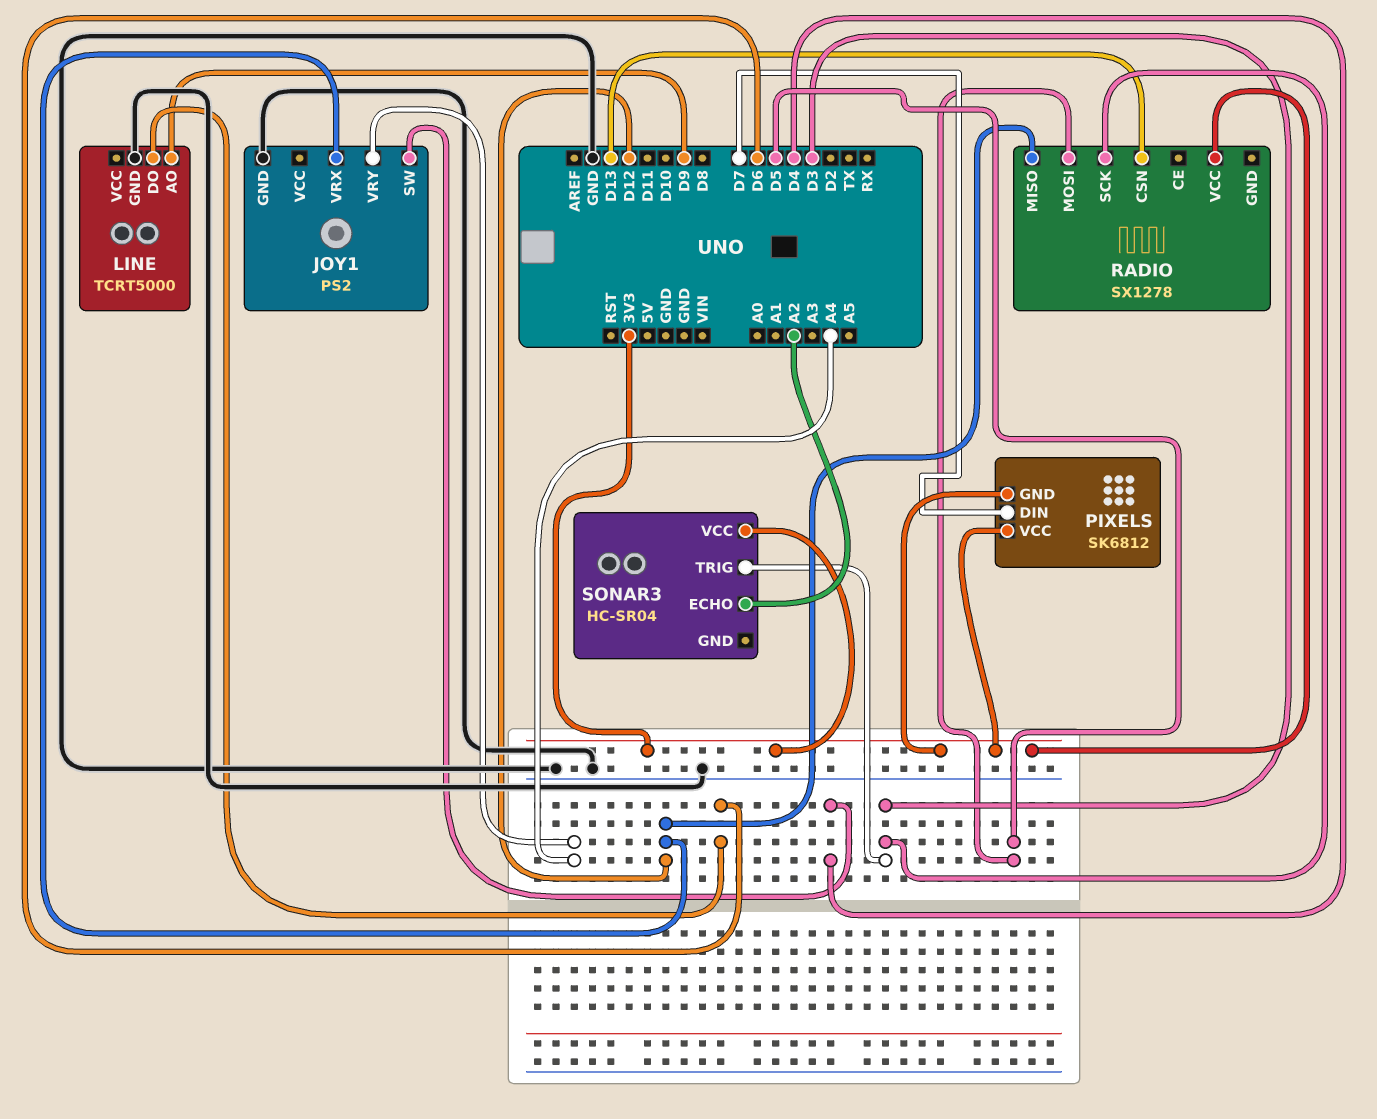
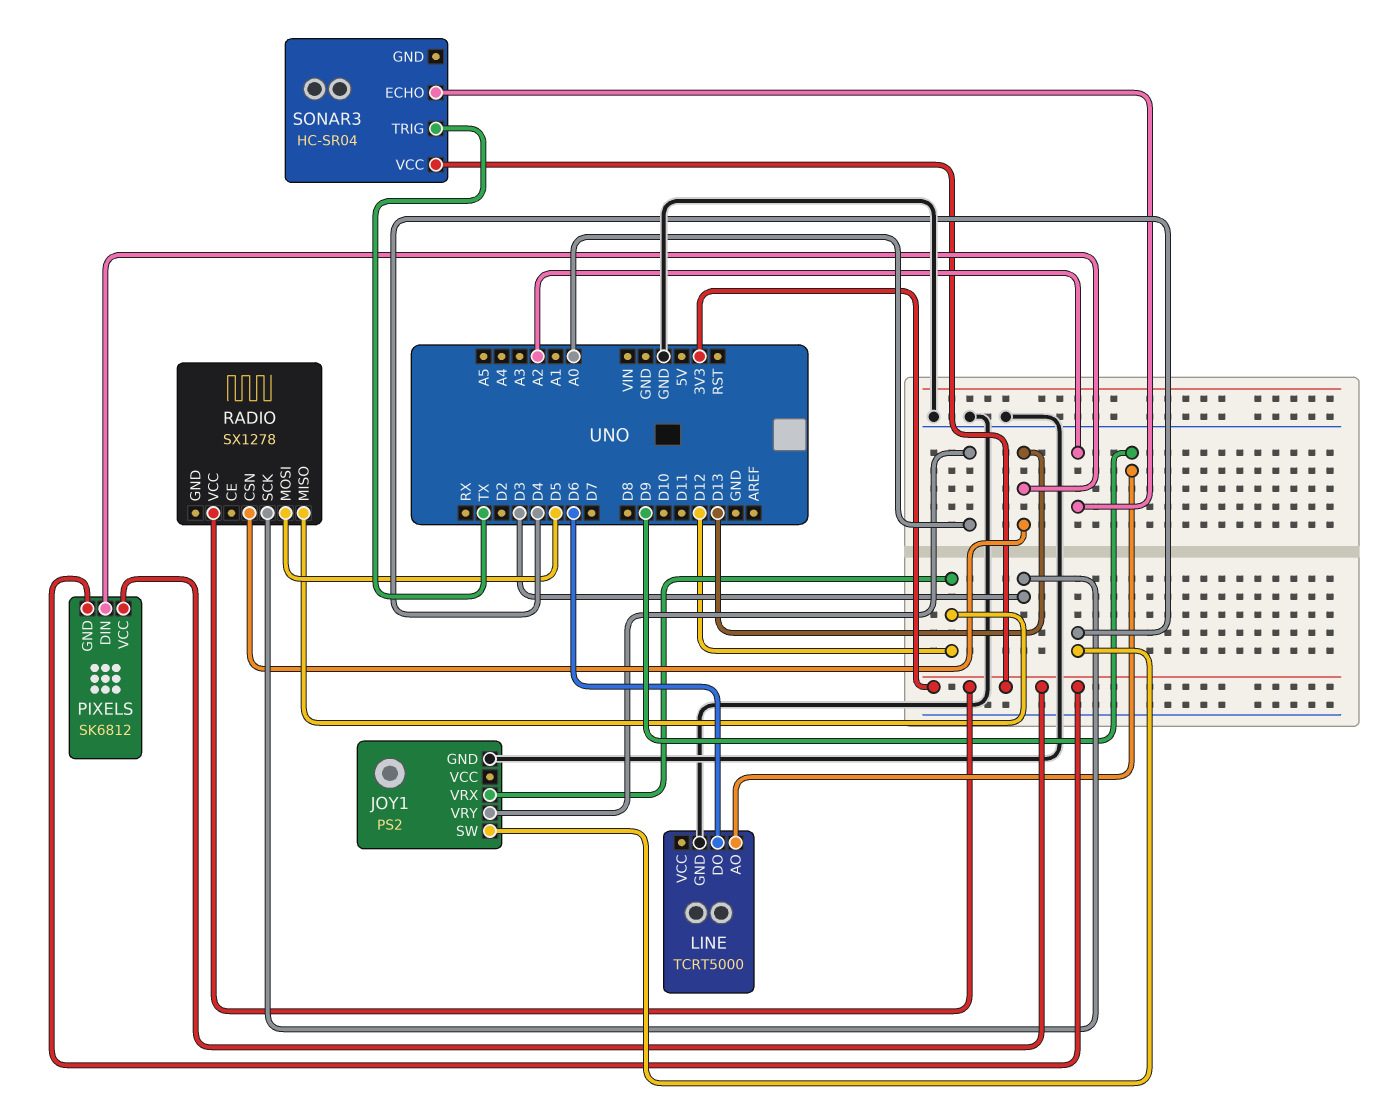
JOY1 pin VRY: A4 -> A0
PIXELS pin DIN: D7 -> D13
SONAR3 pin TRIG: D3 -> TX

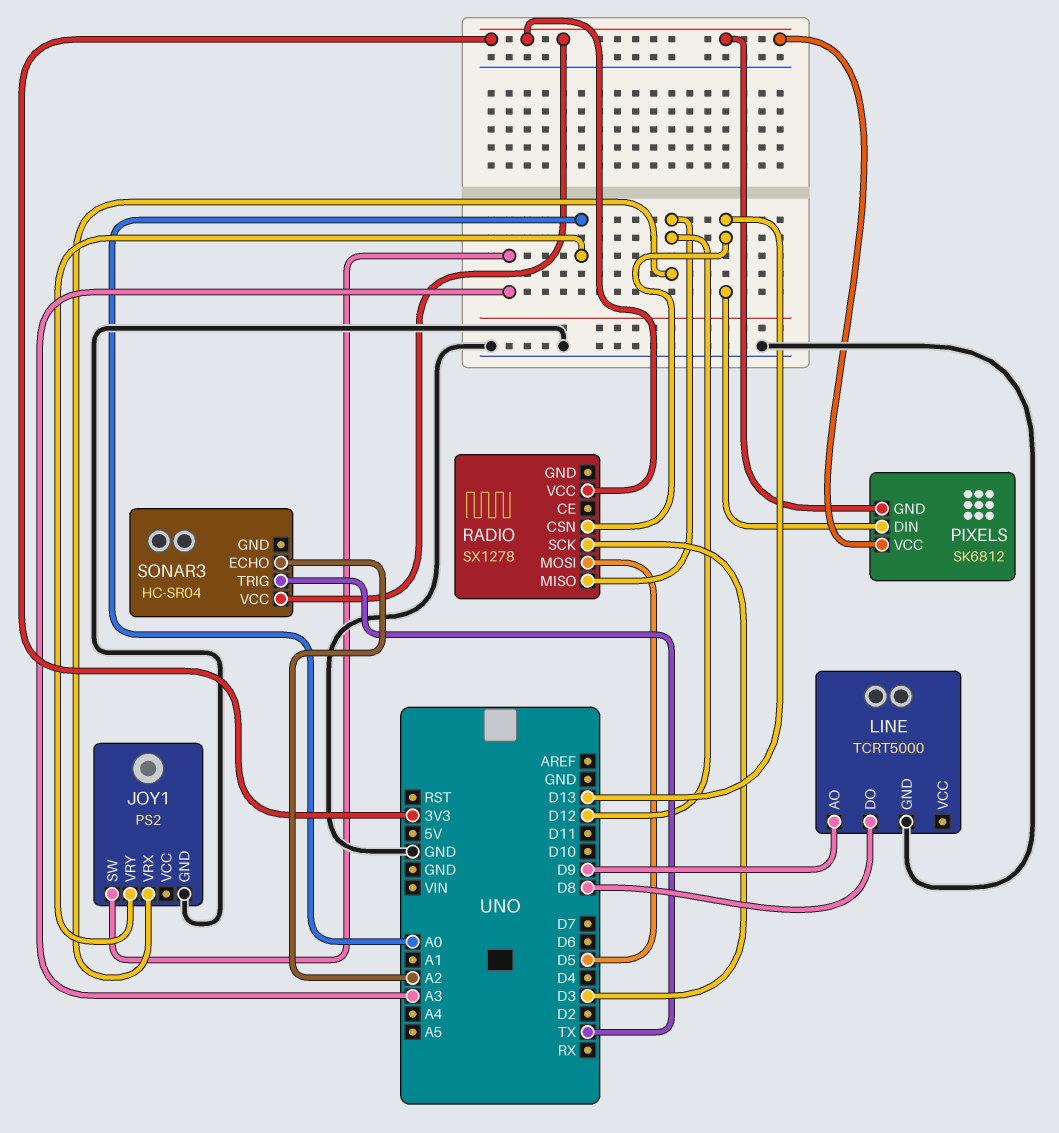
JOY1 pin SW: D4 -> A3
LINE pin DO: D6 -> D8

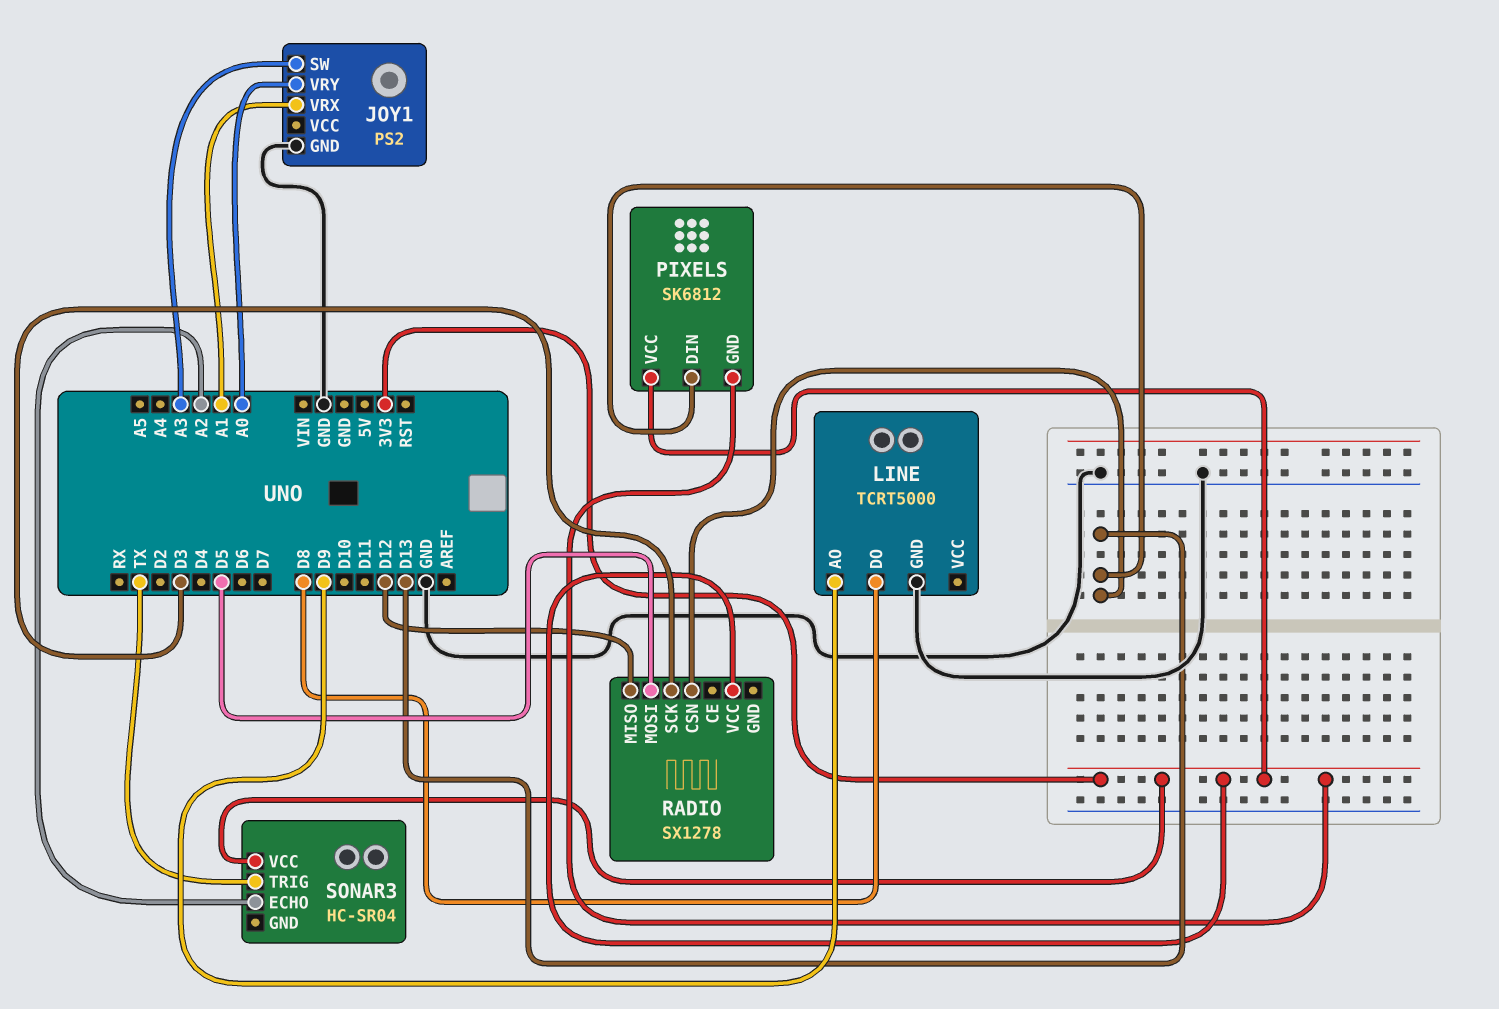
JOY1 pin VRX: D12 -> A1

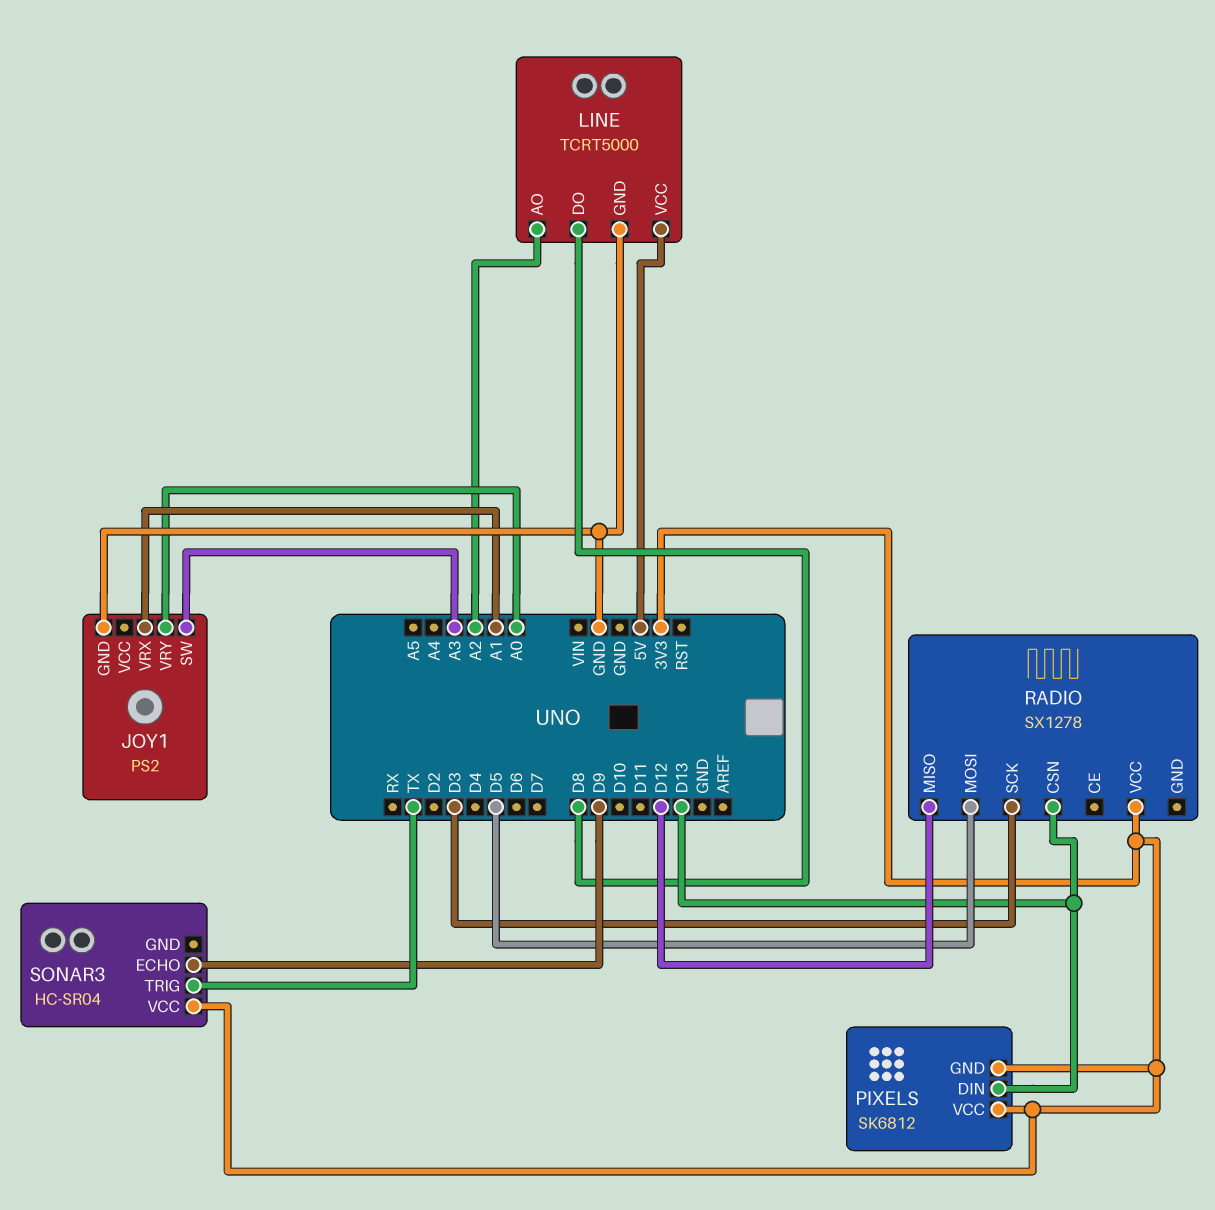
LINE pin AO: D9 -> A2
LINE pin VCC: none -> 5V
SONAR3 pin ECHO: A2 -> D9

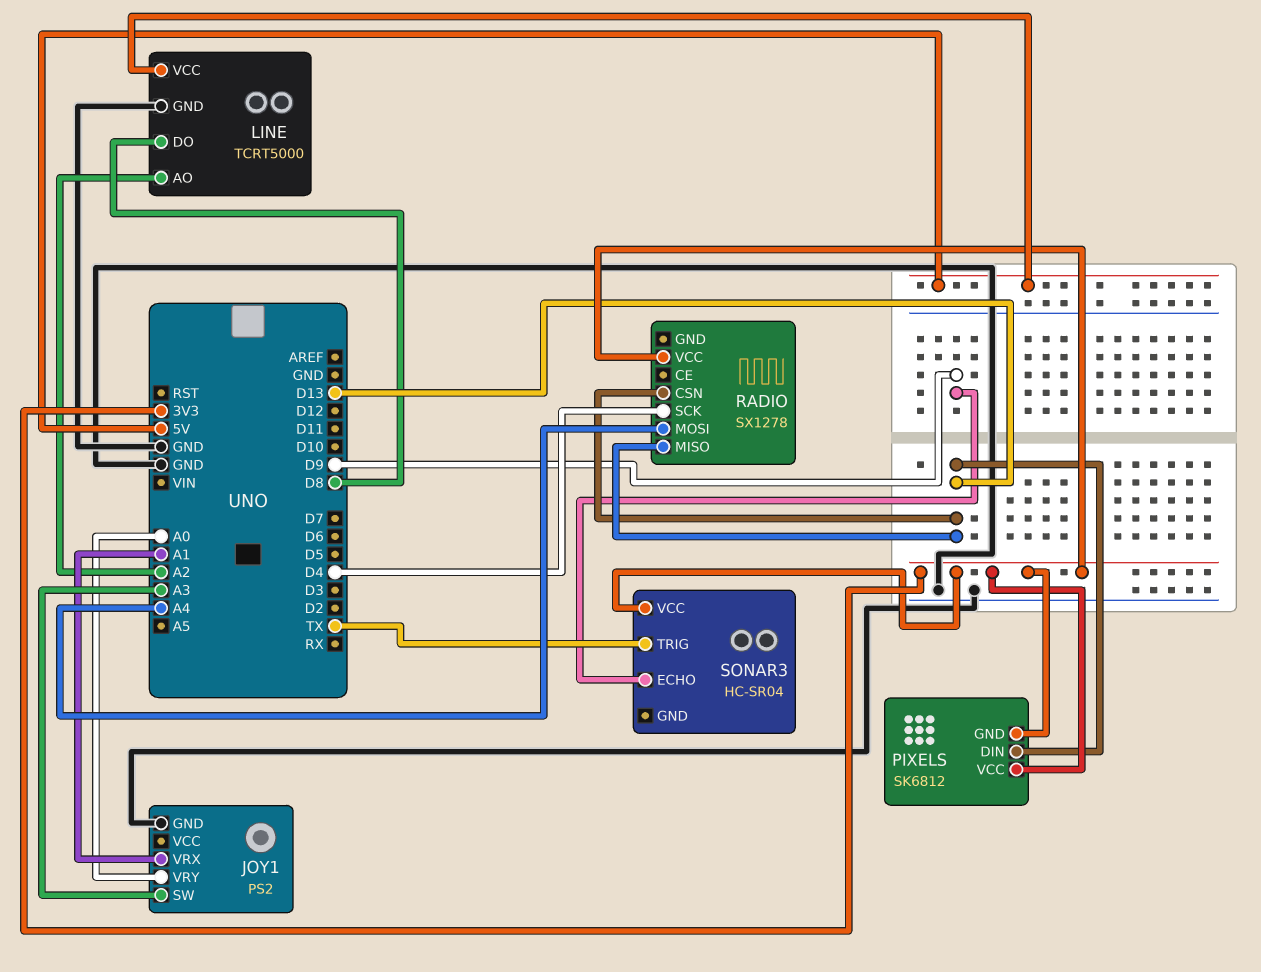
RADIO pin MISO: D12 -> D13
RADIO pin MOSI: D5 -> A4
RADIO pin SCK: D3 -> D4

